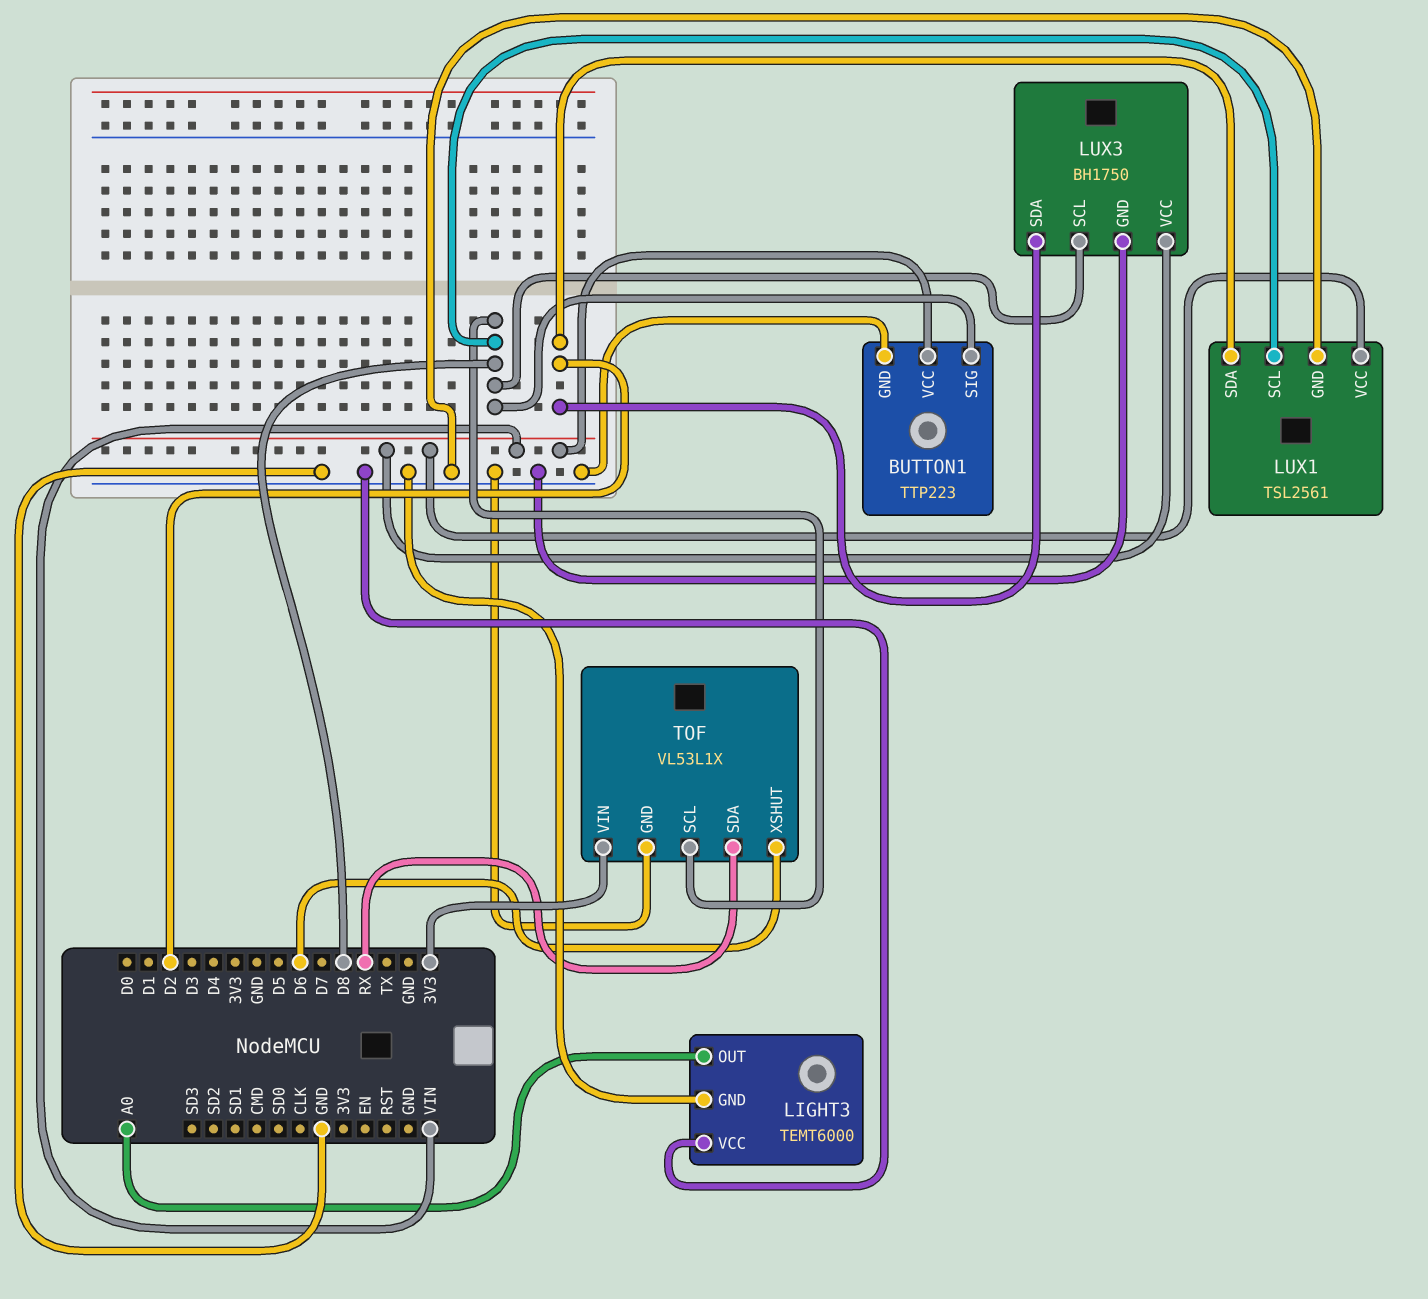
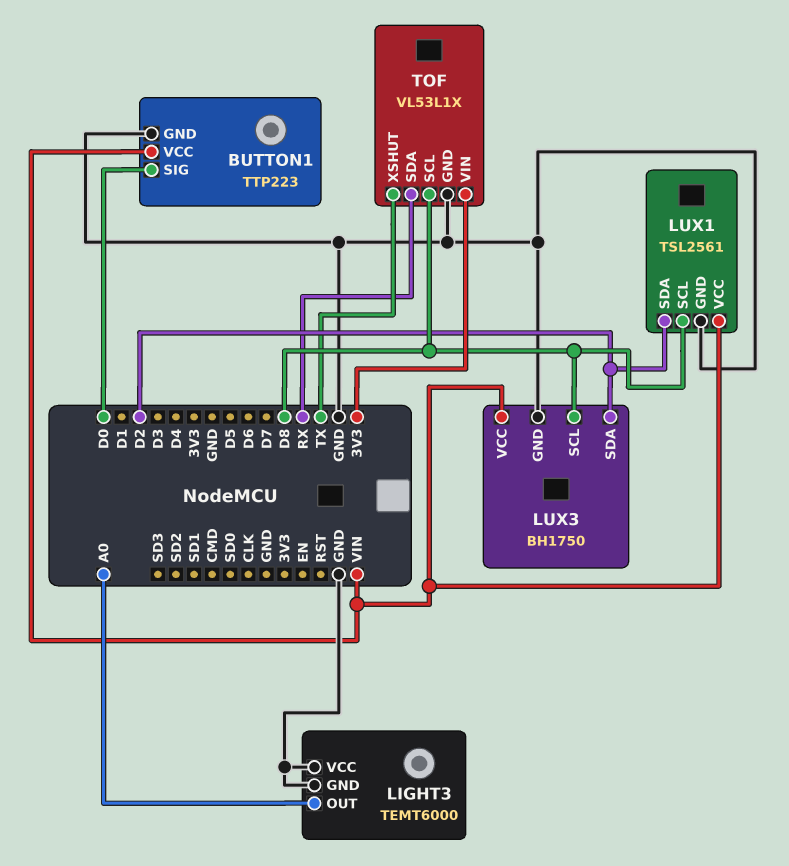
BUTTON1 pin SIG: D8 -> D0
TOF pin XSHUT: D6 -> TX

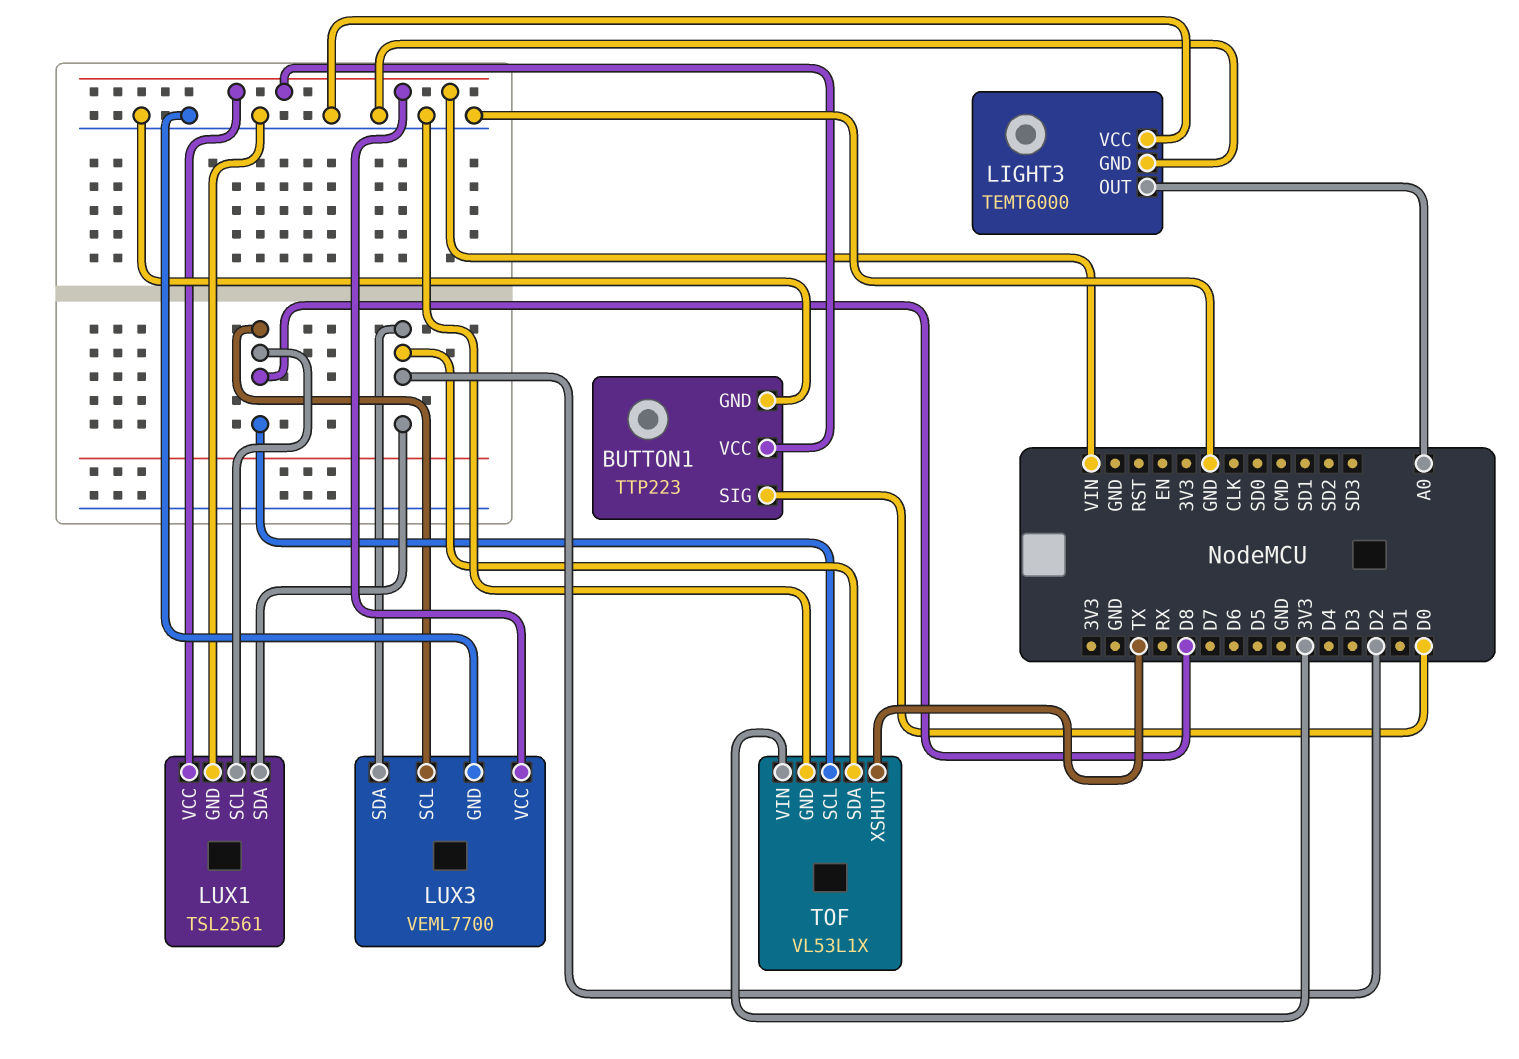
LUX3: BH1750 -> VEML7700
TOF pin SDA: RX -> D2

